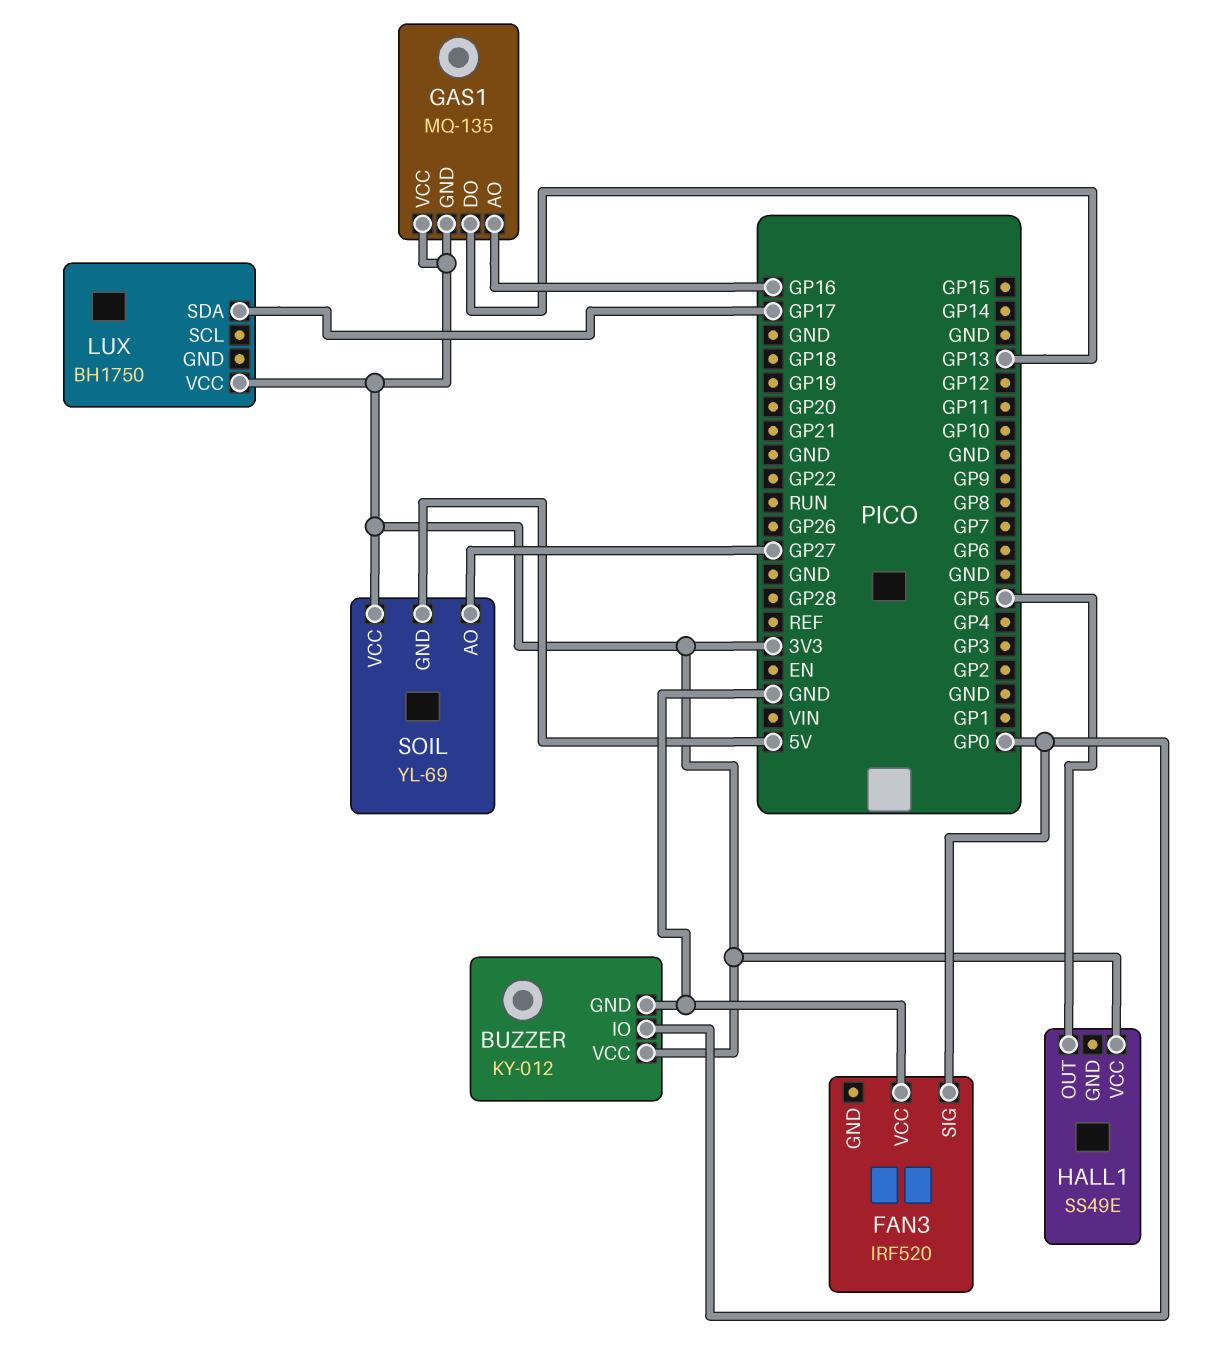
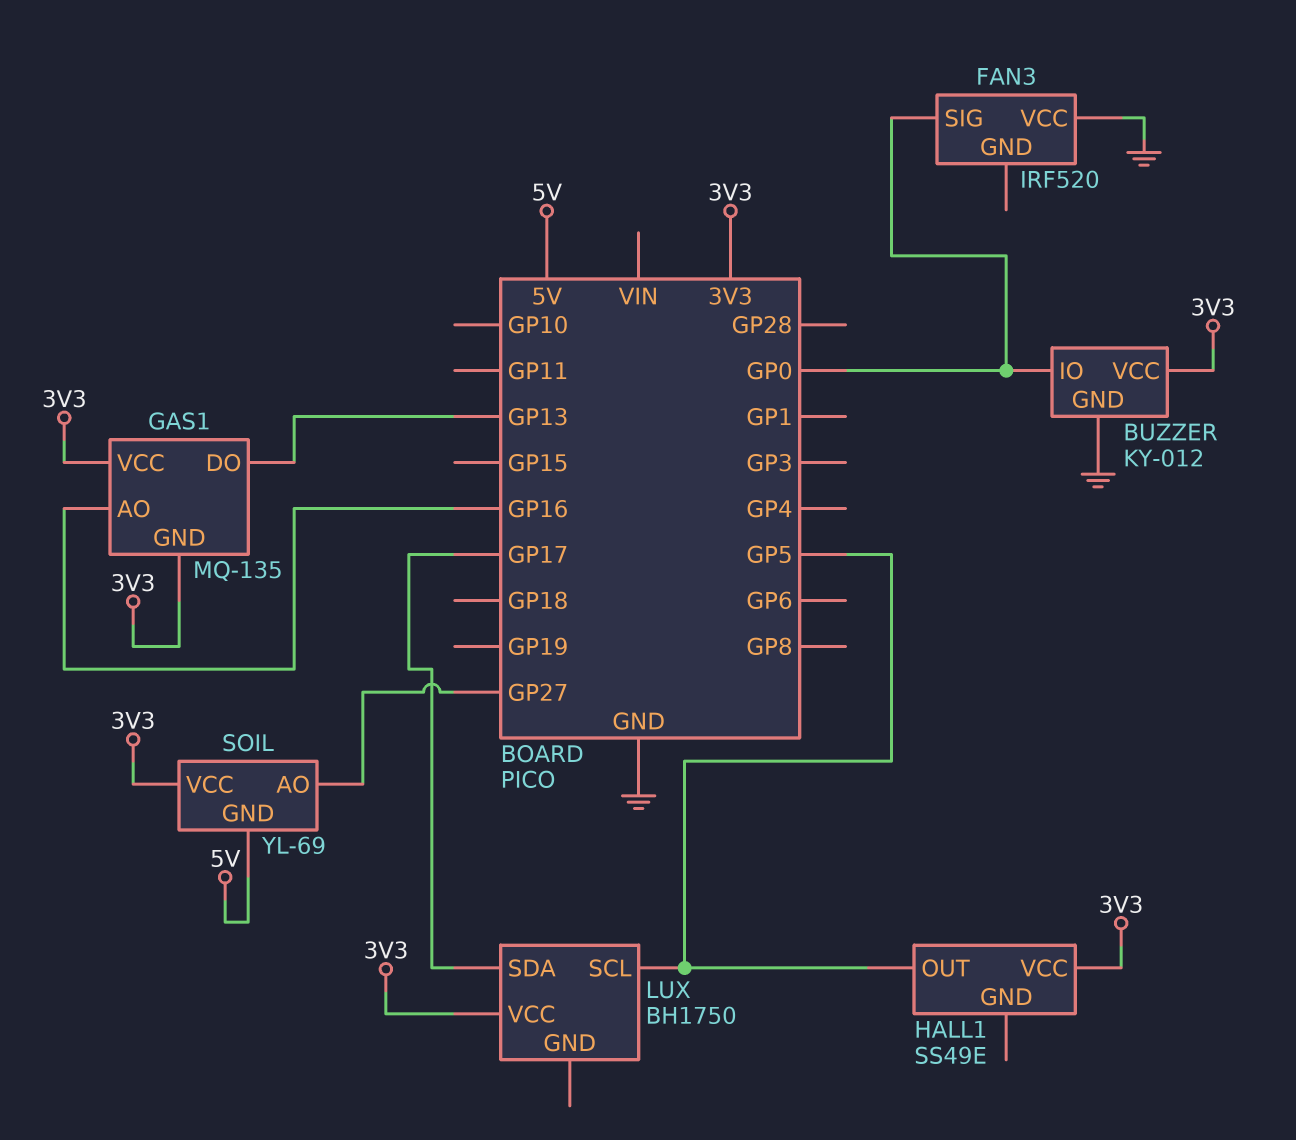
LUX pin SCL: none -> GP5

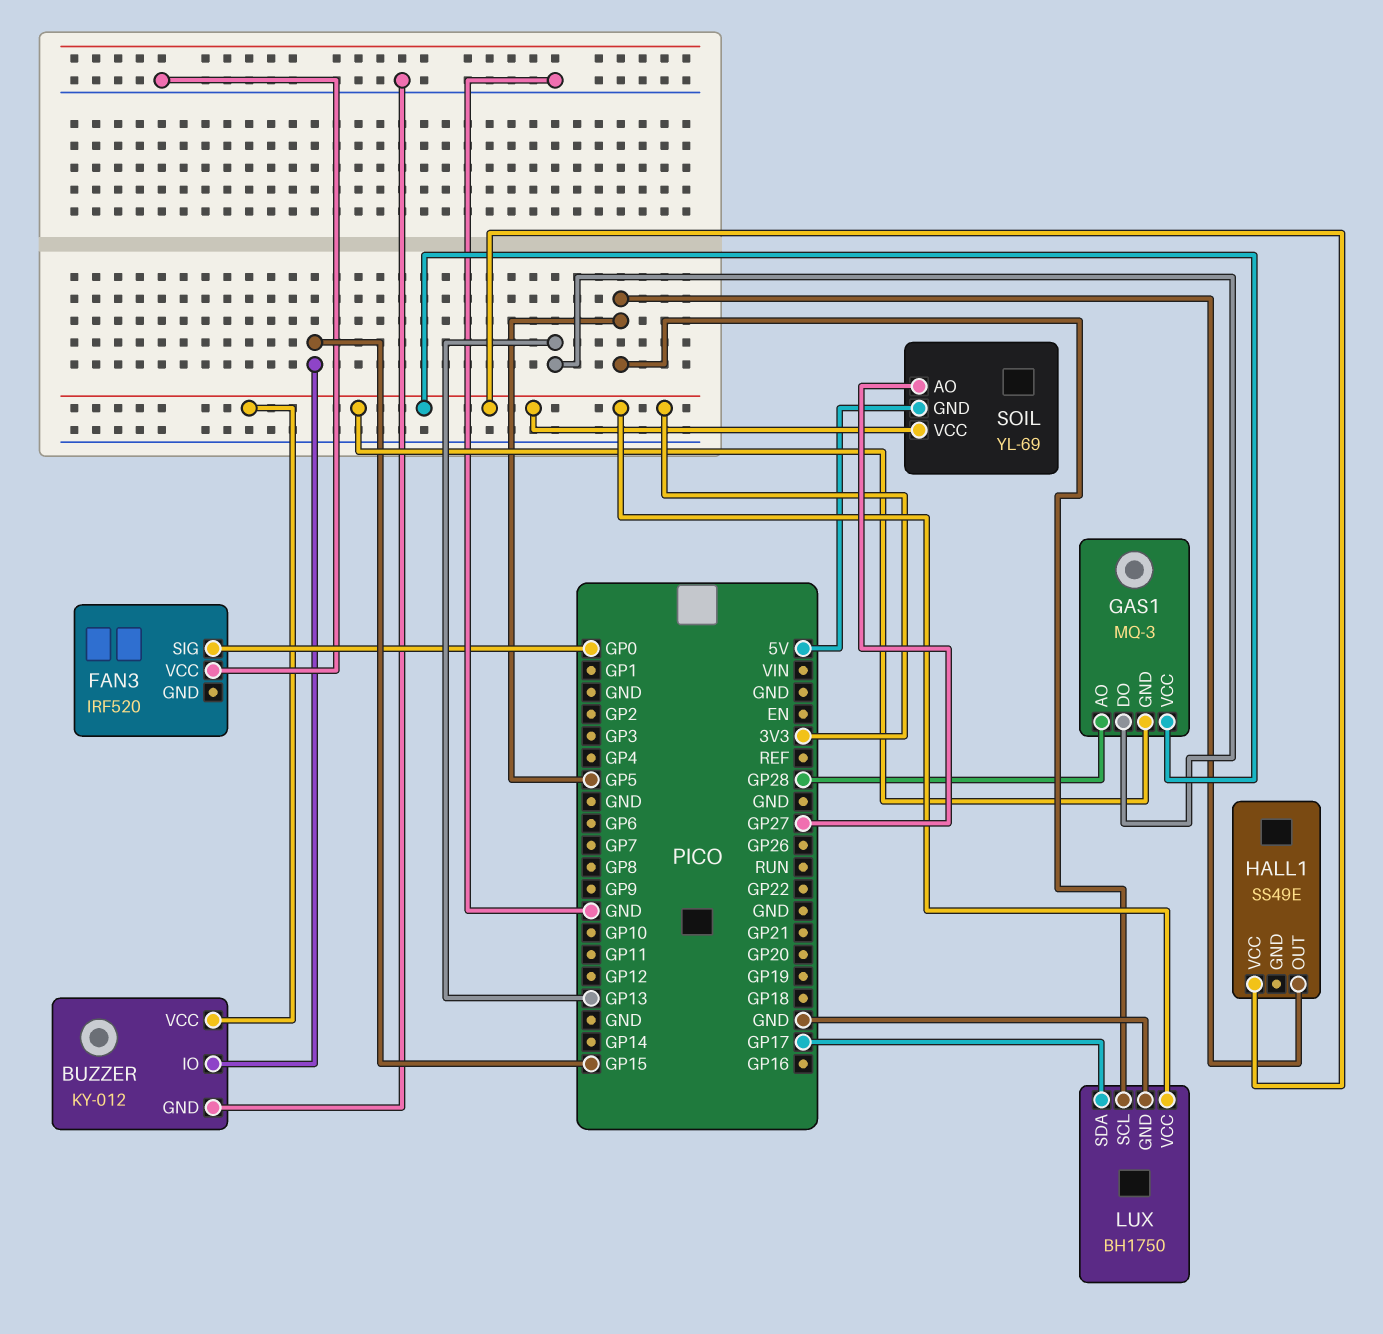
BUZZER pin IO: GP0 -> GP15
GAS1: MQ-135 -> MQ-3
GAS1 pin AO: GP16 -> GP28
LUX pin GND: none -> GND

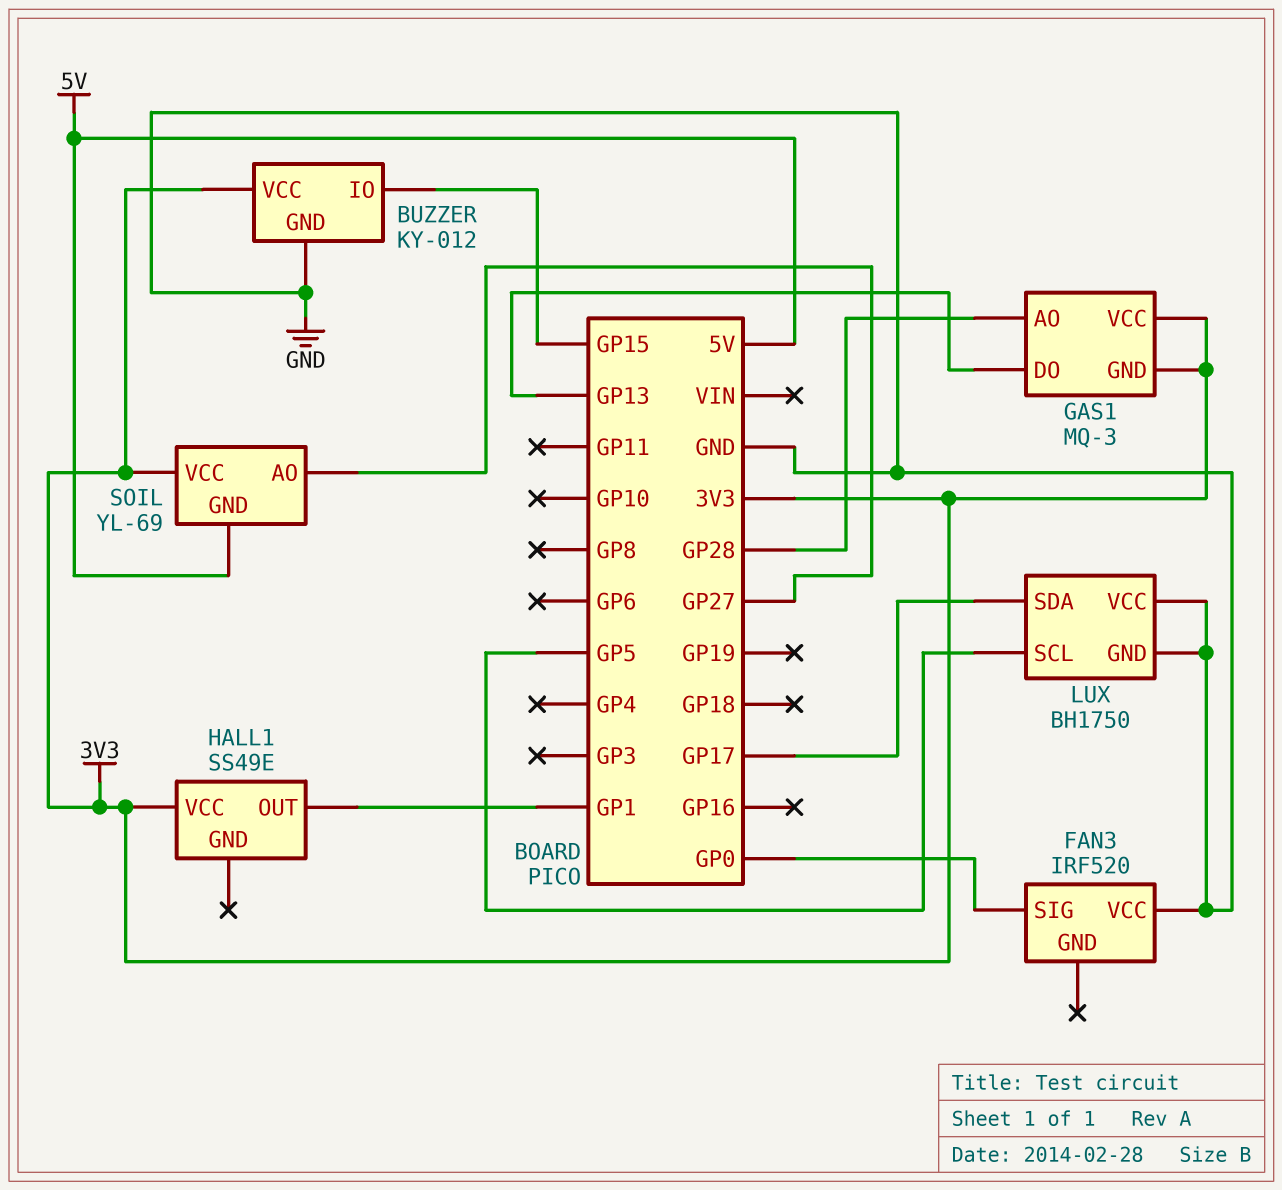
HALL1 pin OUT: GP5 -> GP1
LUX pin VCC: 3V3 -> GND

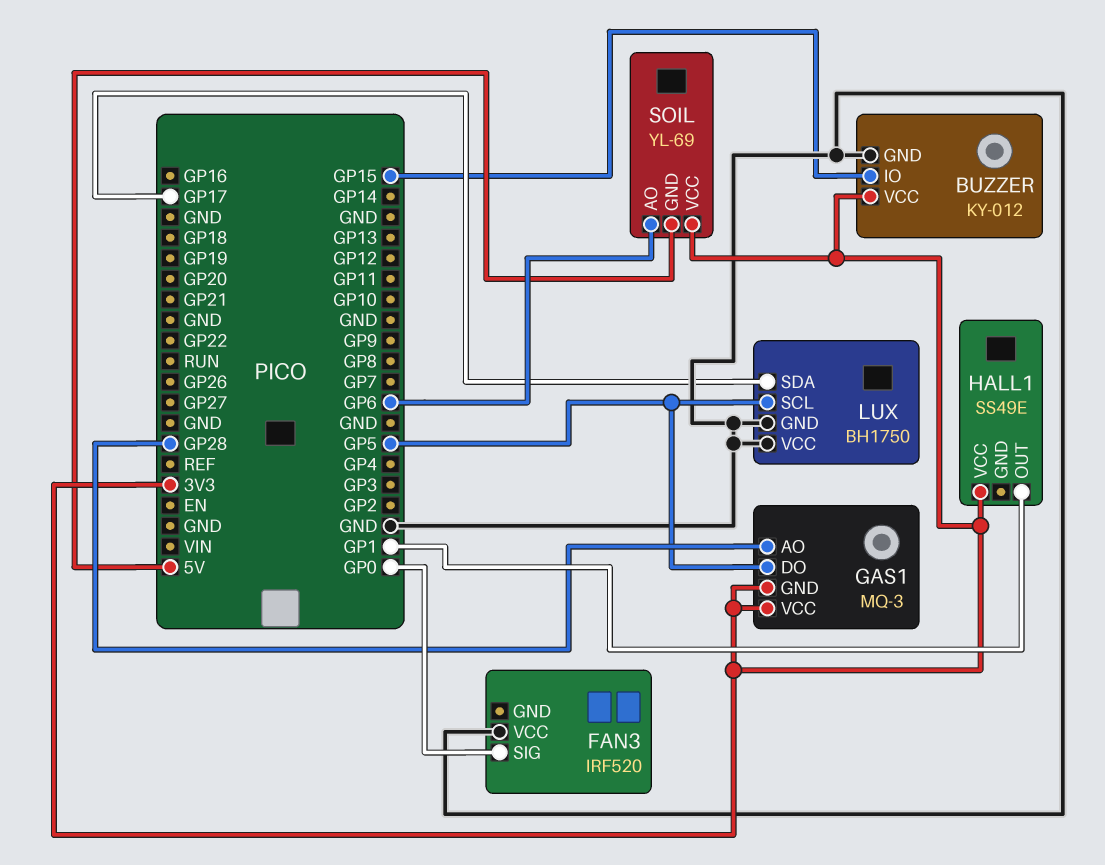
GAS1 pin DO: GP13 -> GP5
SOIL pin AO: GP27 -> GP6

